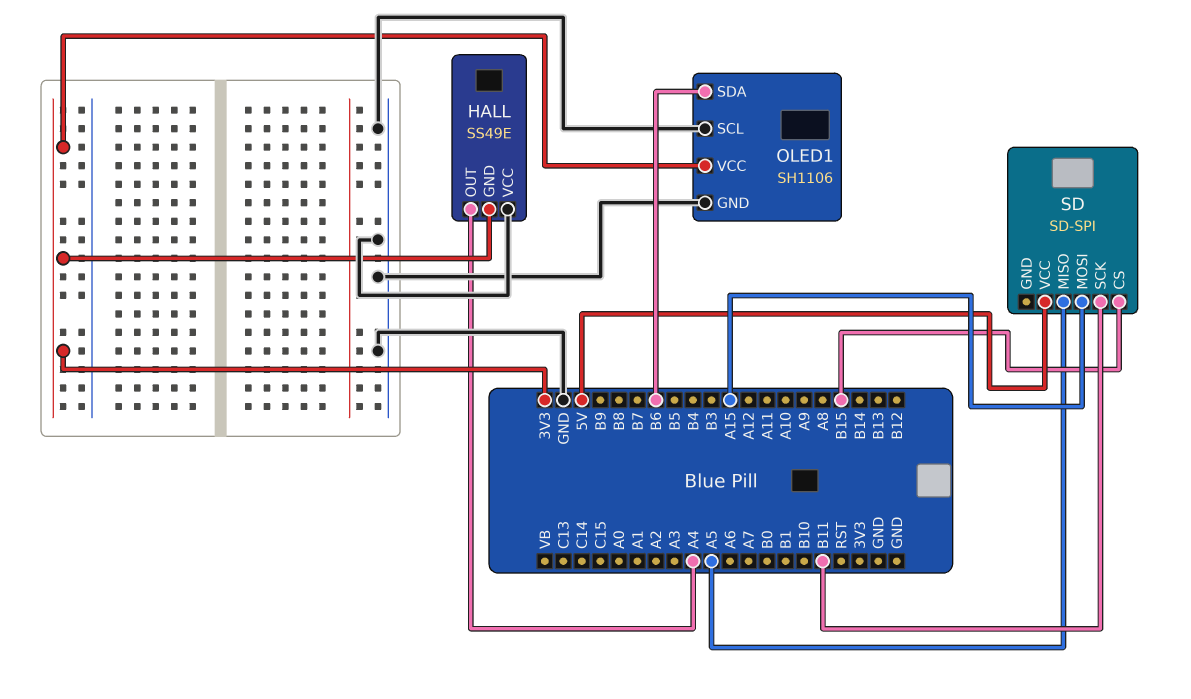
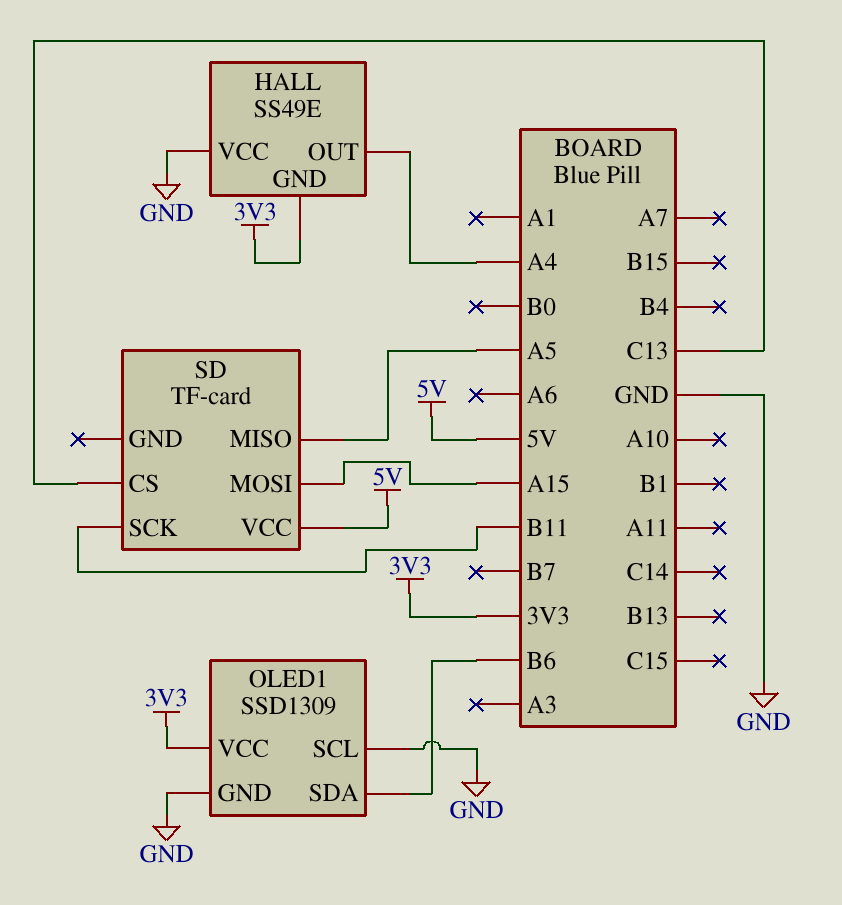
OLED1: SH1106 -> SSD1309
SD: SD-SPI -> TF-card
SD pin CS: B15 -> C13

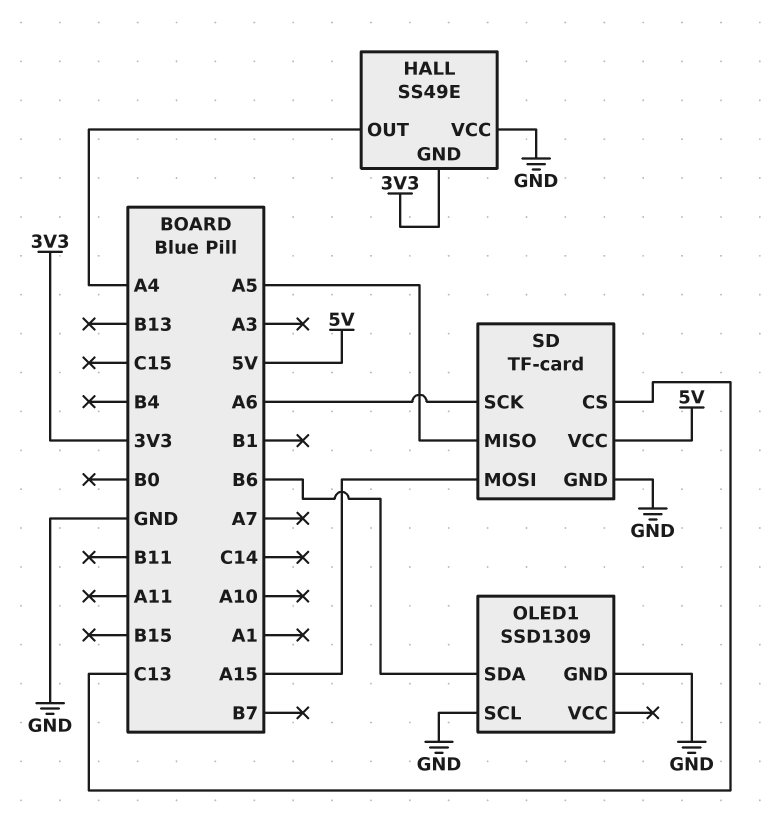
OLED1 pin VCC: 3V3 -> none
SD pin GND: none -> GND
SD pin SCK: B11 -> A6

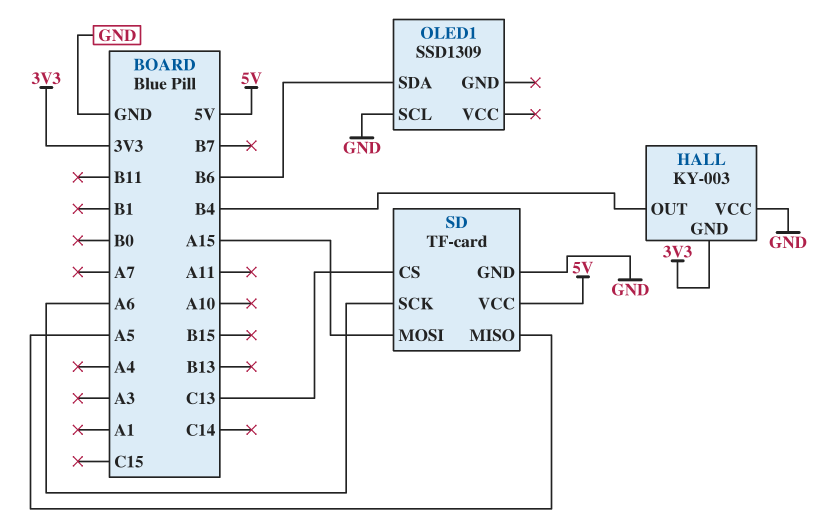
HALL: SS49E -> KY-003
HALL pin OUT: A4 -> B4
OLED1 pin GND: GND -> none

